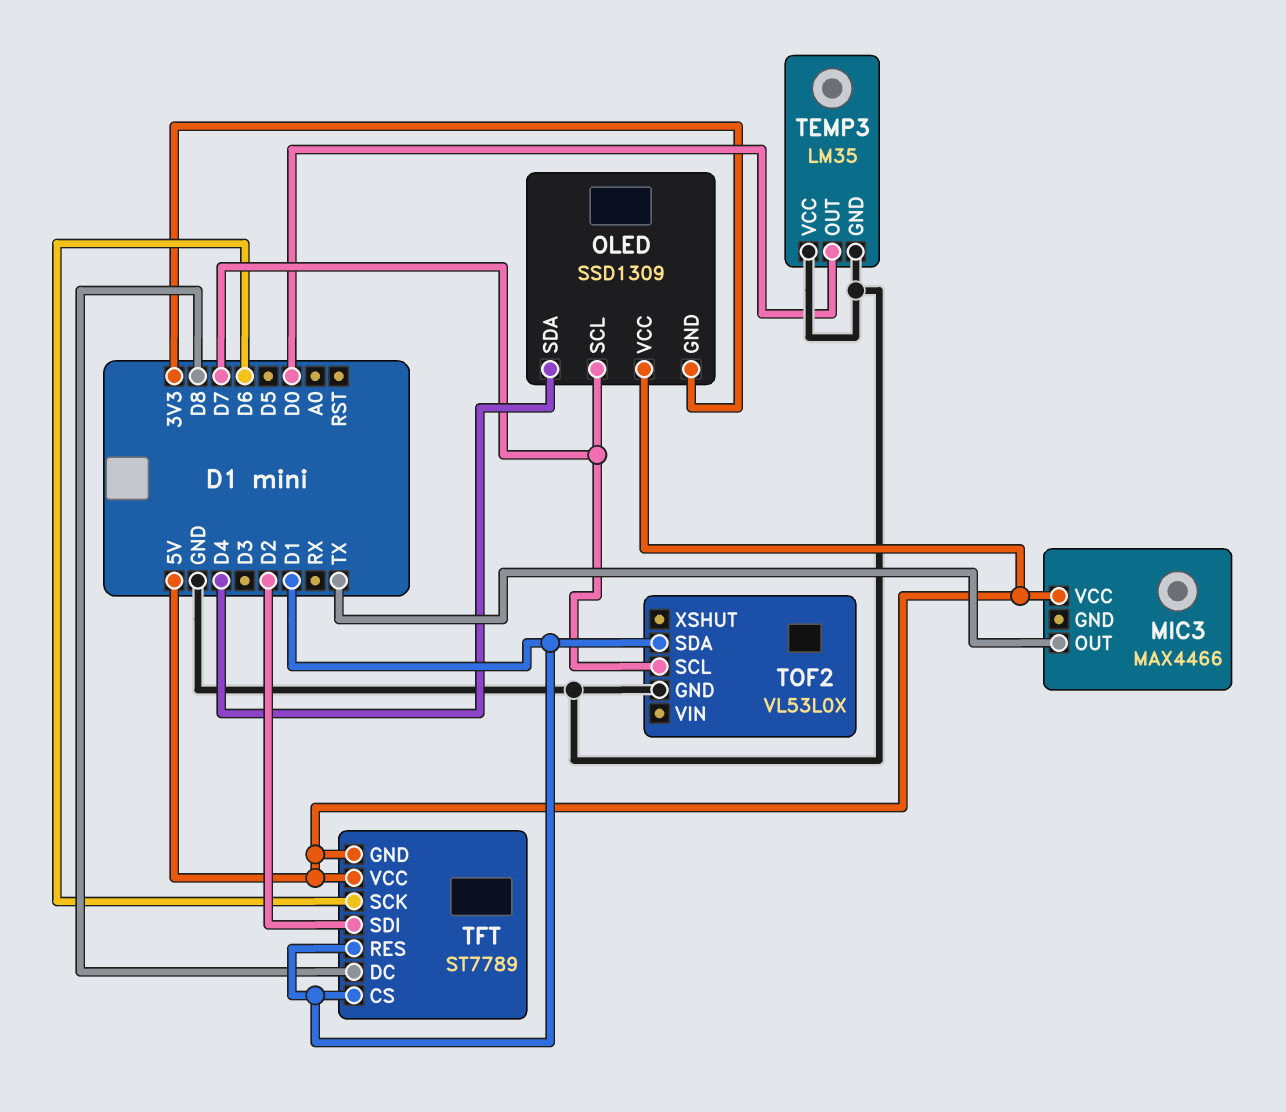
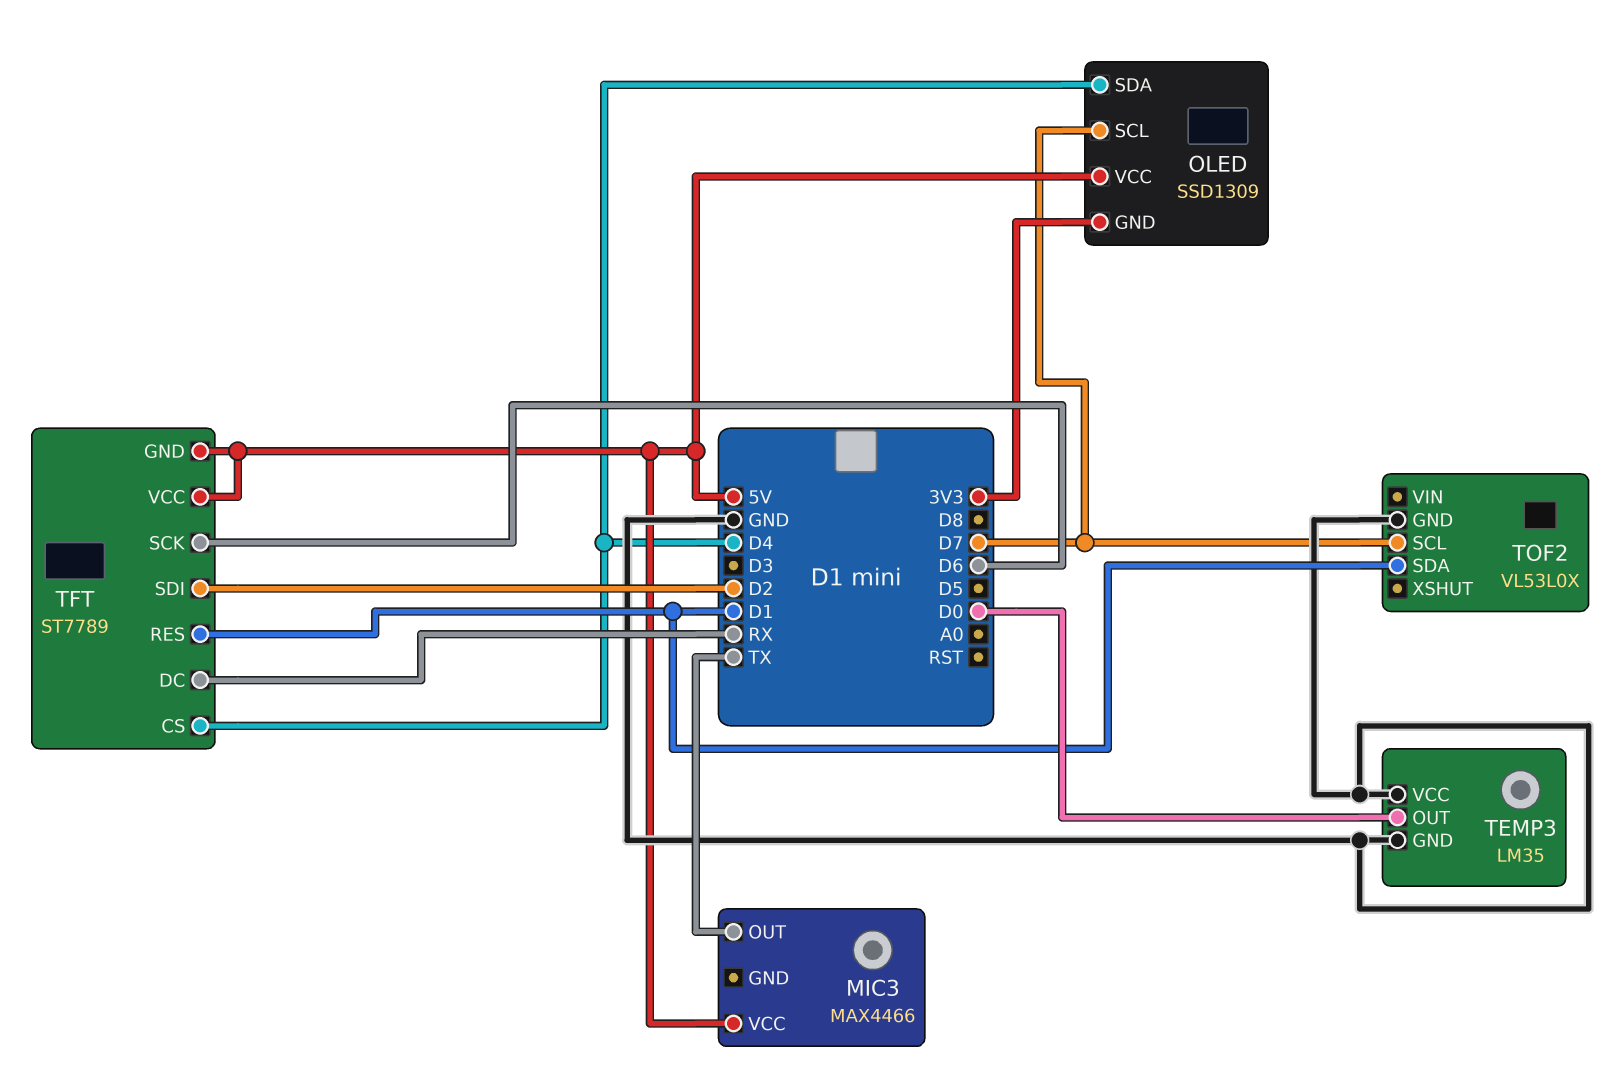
TFT pin CS: D1 -> D4
TFT pin DC: D8 -> RX

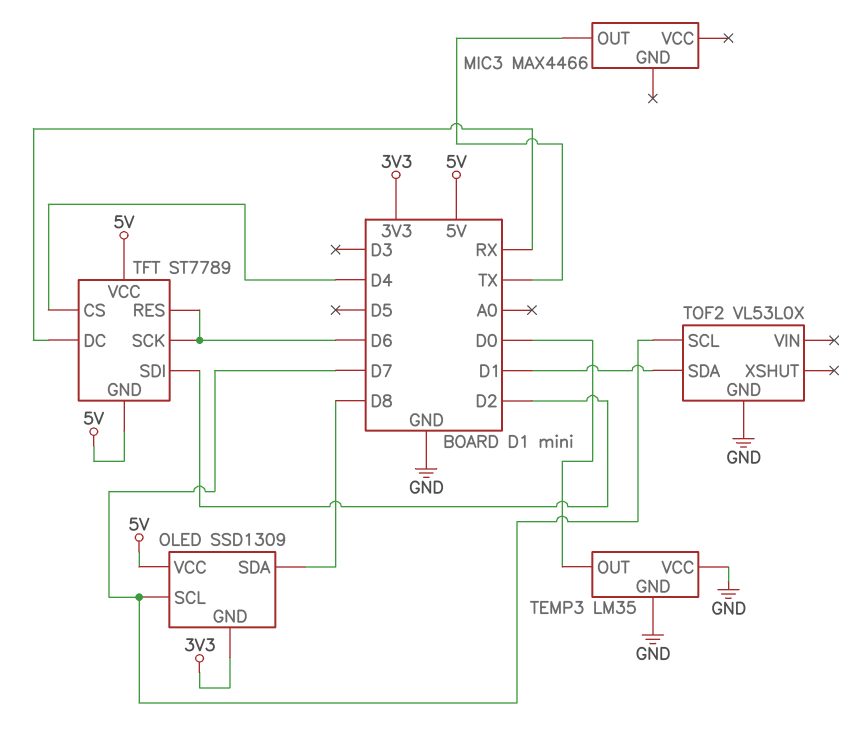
MIC3 pin VCC: 5V -> none
OLED pin SDA: D4 -> D8
TFT pin RES: D1 -> D6

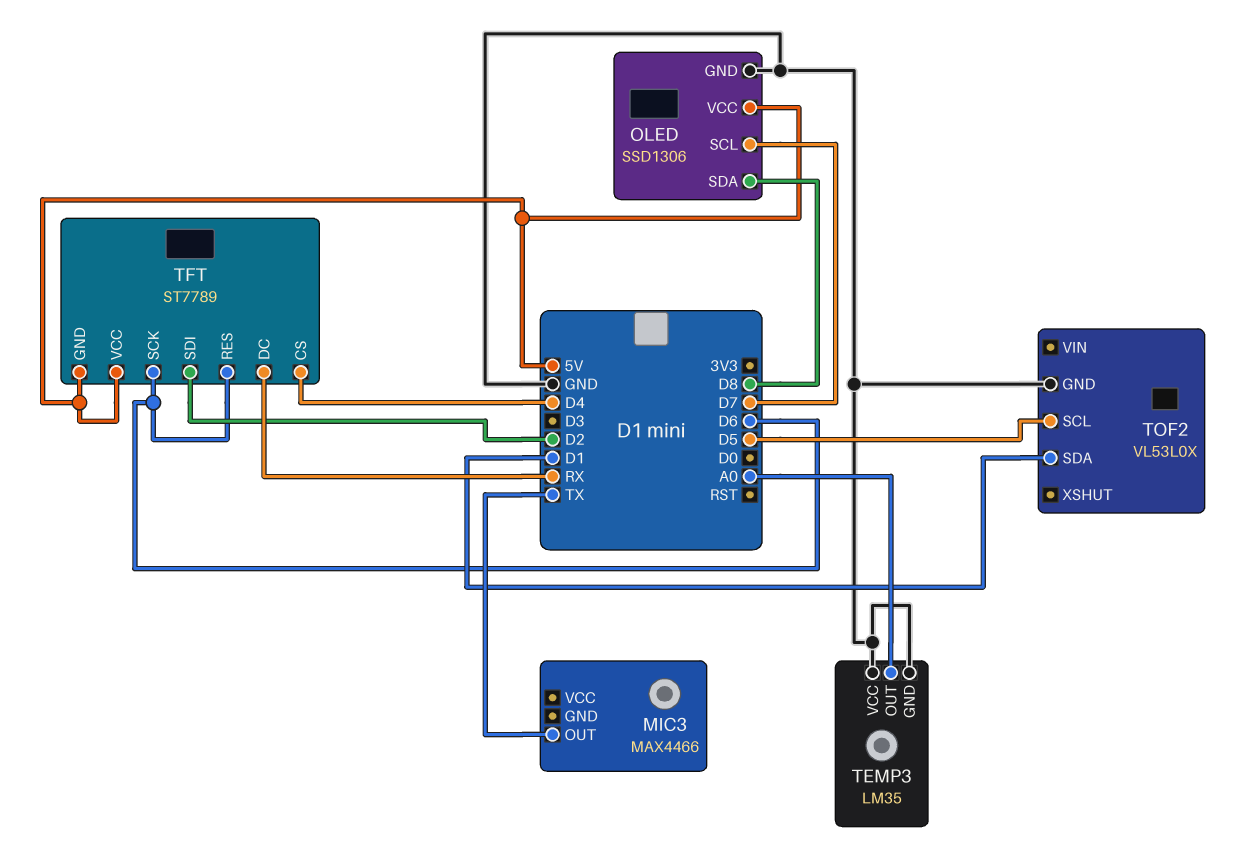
OLED: SSD1309 -> SSD1306
OLED pin GND: 3V3 -> GND
TEMP3 pin OUT: D0 -> A0
TOF2 pin SCL: D7 -> D5

